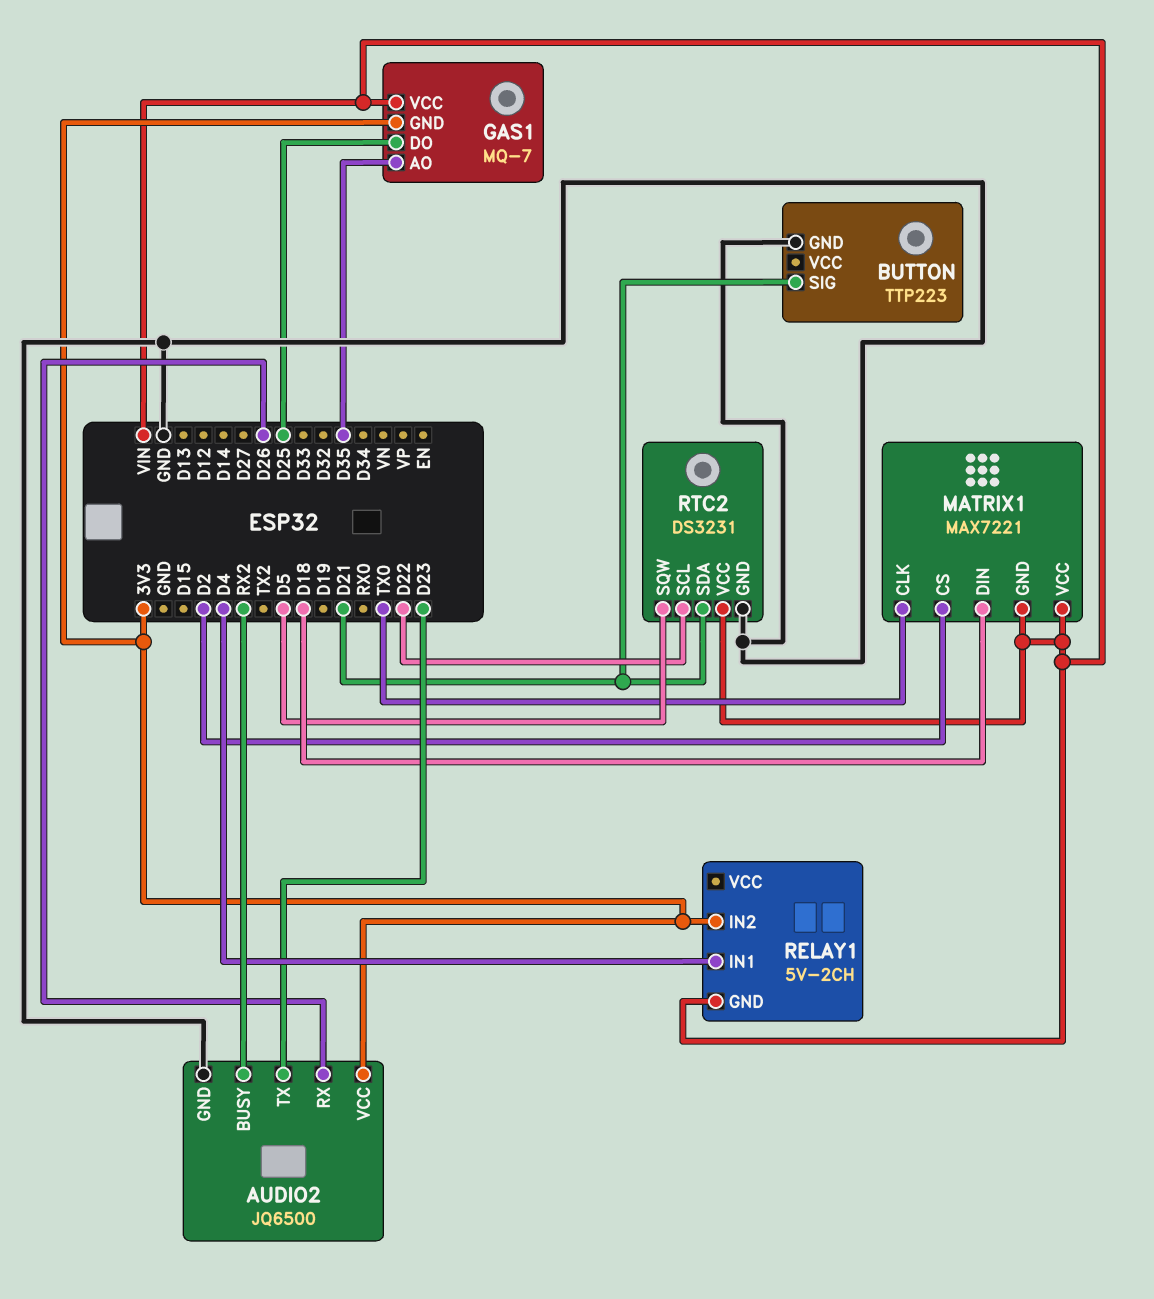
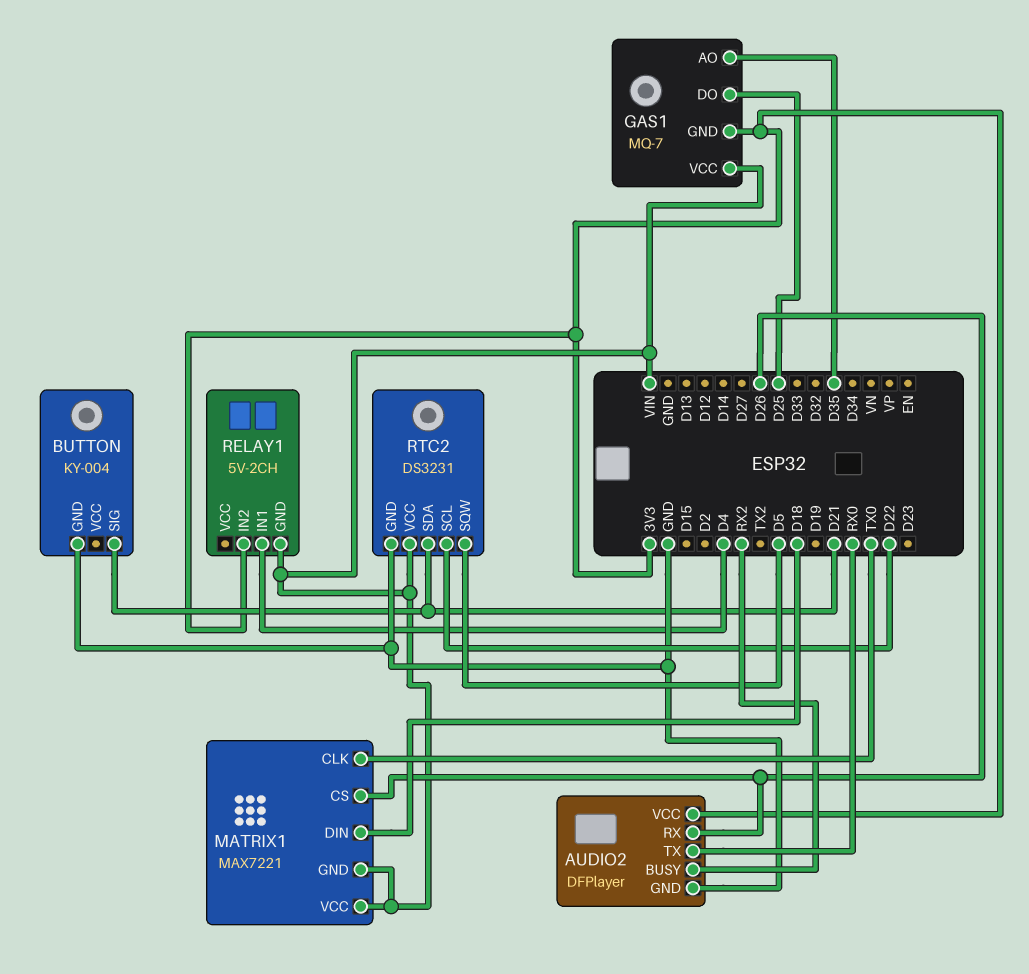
AUDIO2: JQ6500 -> DFPlayer
AUDIO2 pin TX: D23 -> RX0
BUTTON: TTP223 -> KY-004
MATRIX1 pin CS: D2 -> D26

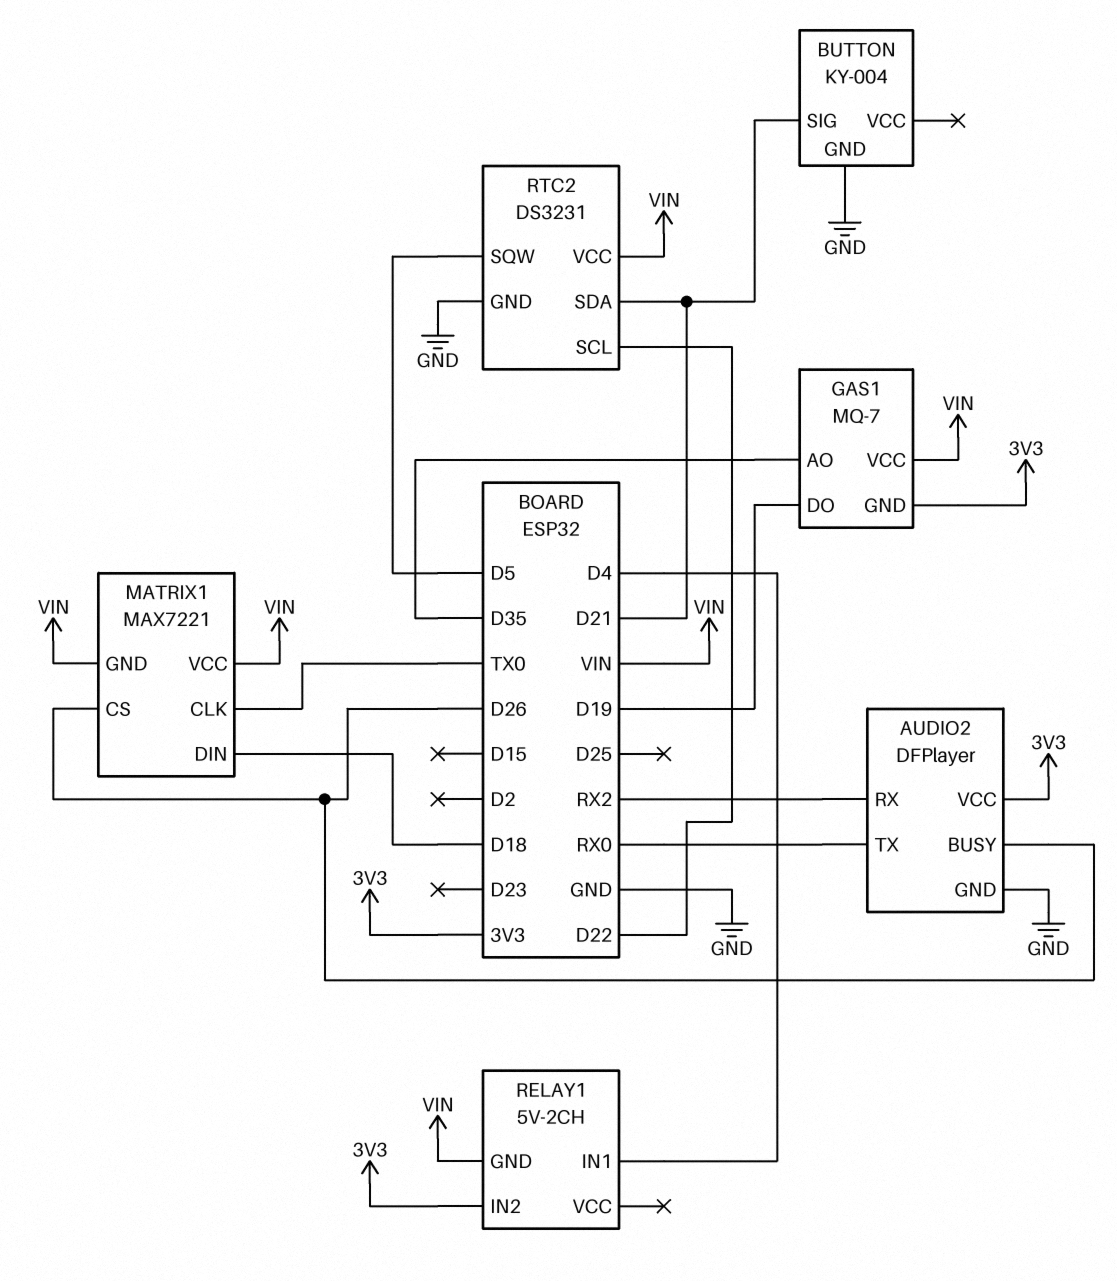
AUDIO2 pin BUSY: RX2 -> D26
AUDIO2 pin RX: D26 -> RX2
GAS1 pin DO: D25 -> D19

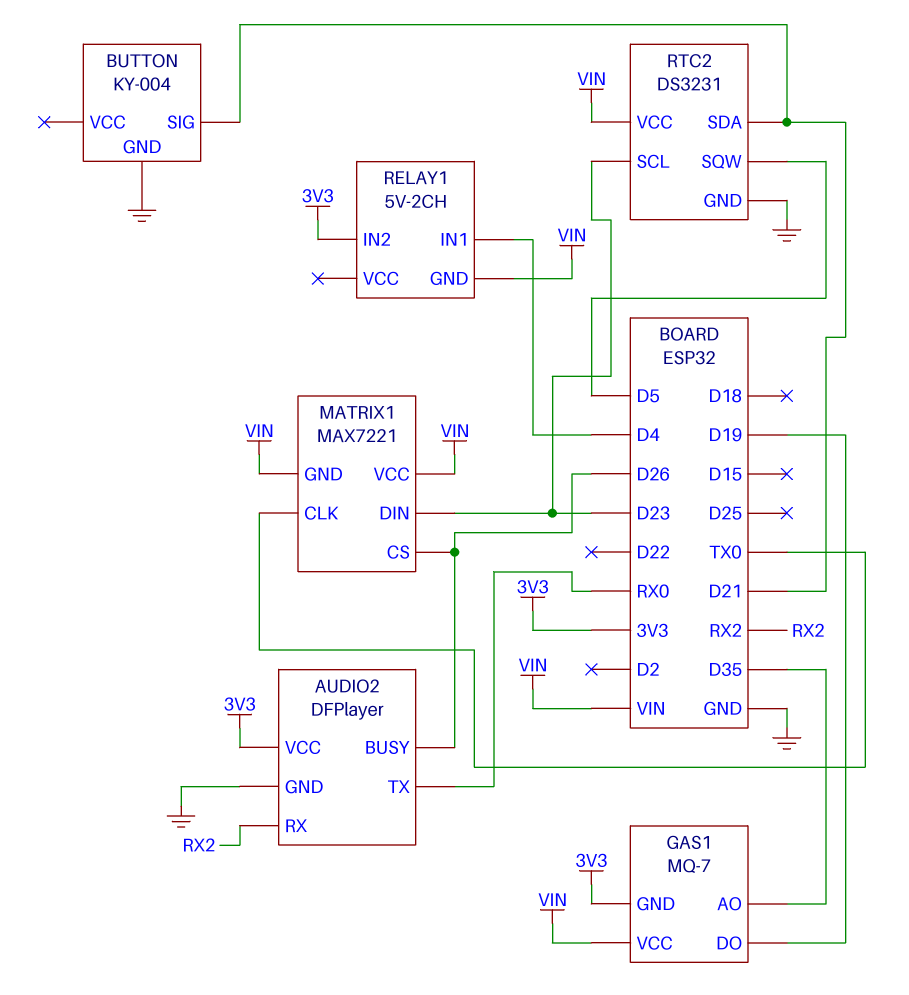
MATRIX1 pin DIN: D18 -> D23
RTC2 pin SCL: D22 -> D23

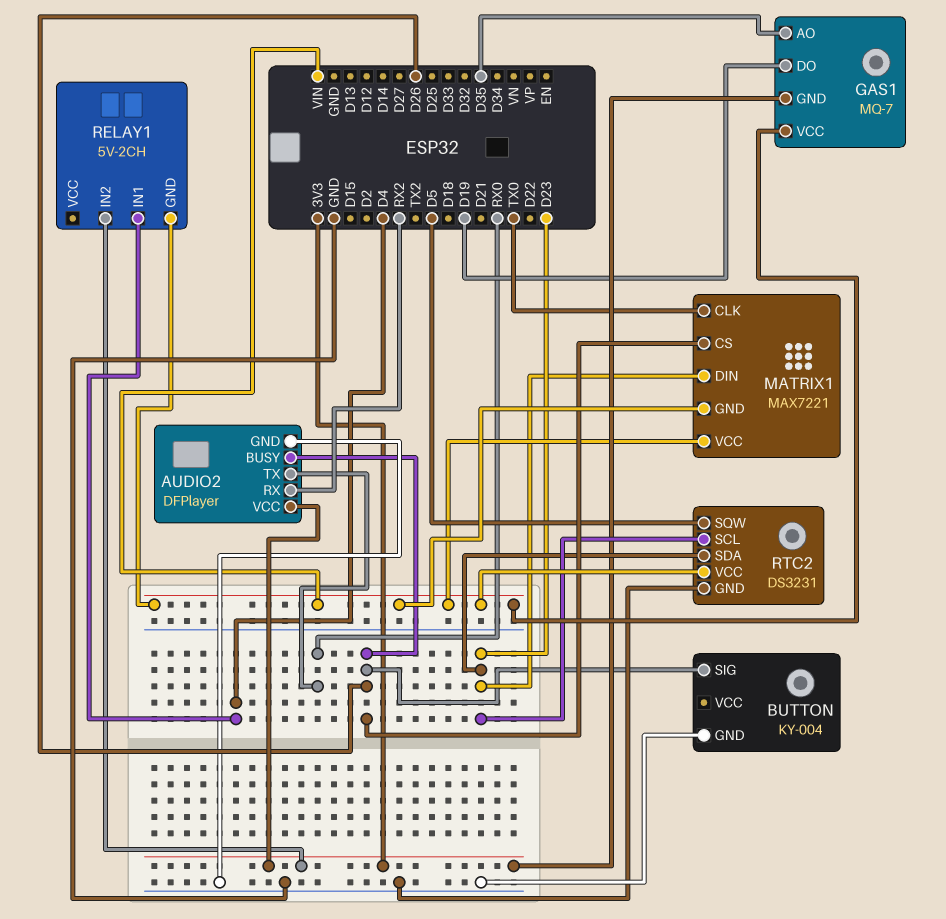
BUTTON pin SIG: D21 -> D26
RTC2 pin SDA: D21 -> D23

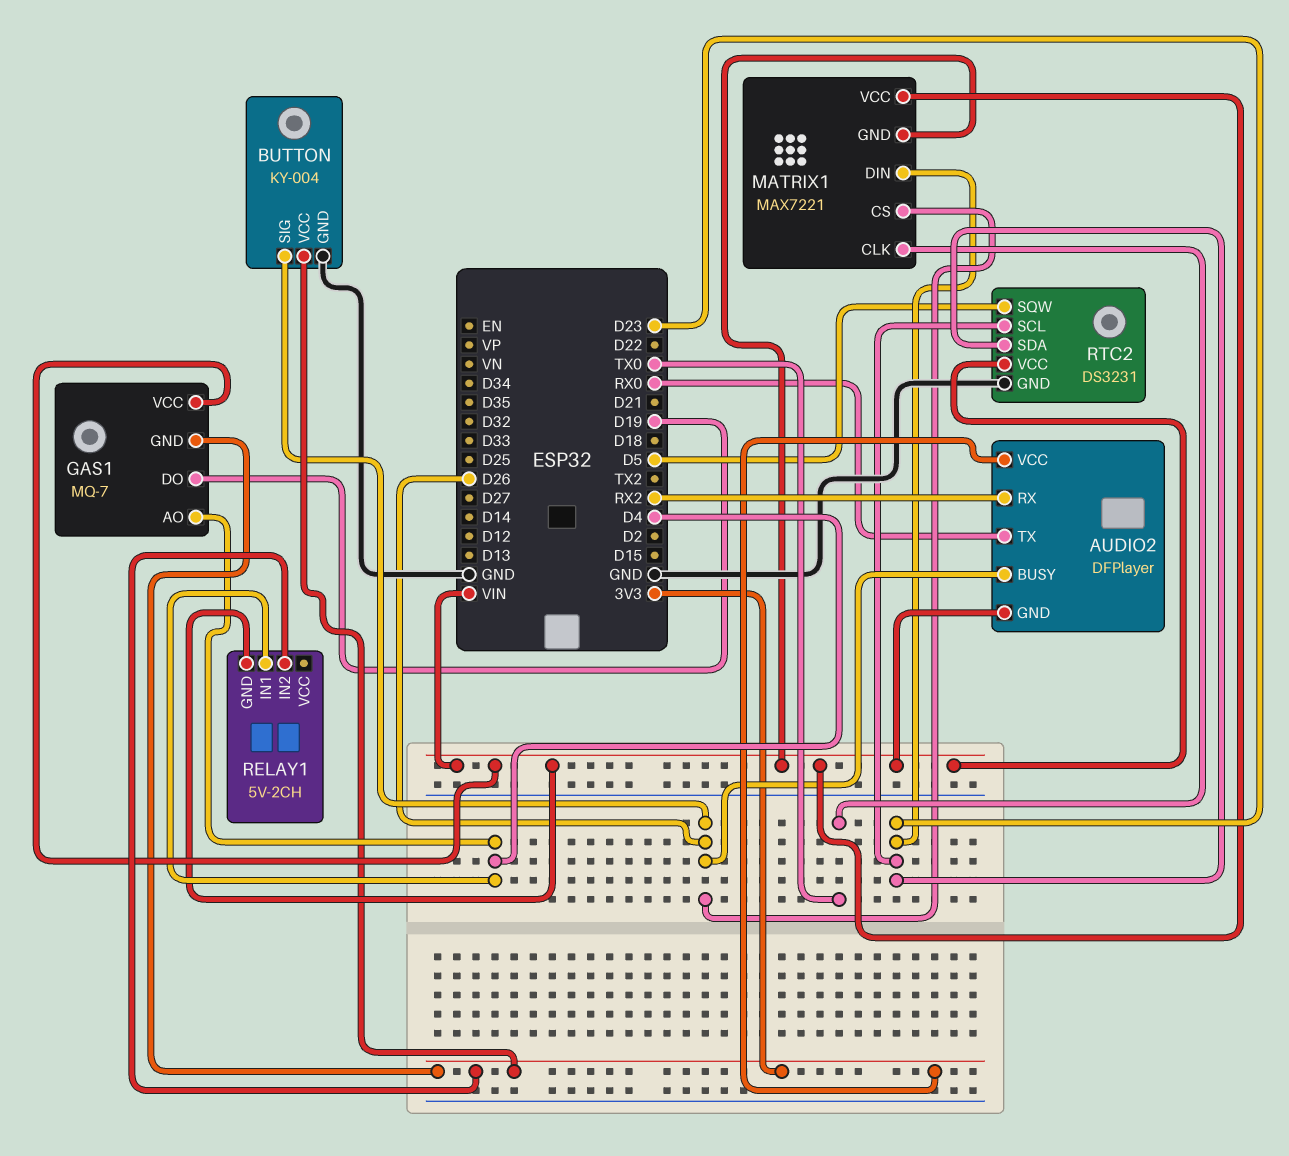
AUDIO2 pin GND: GND -> VIN
BUTTON pin VCC: none -> 3V3
GAS1 pin AO: D35 -> D4

